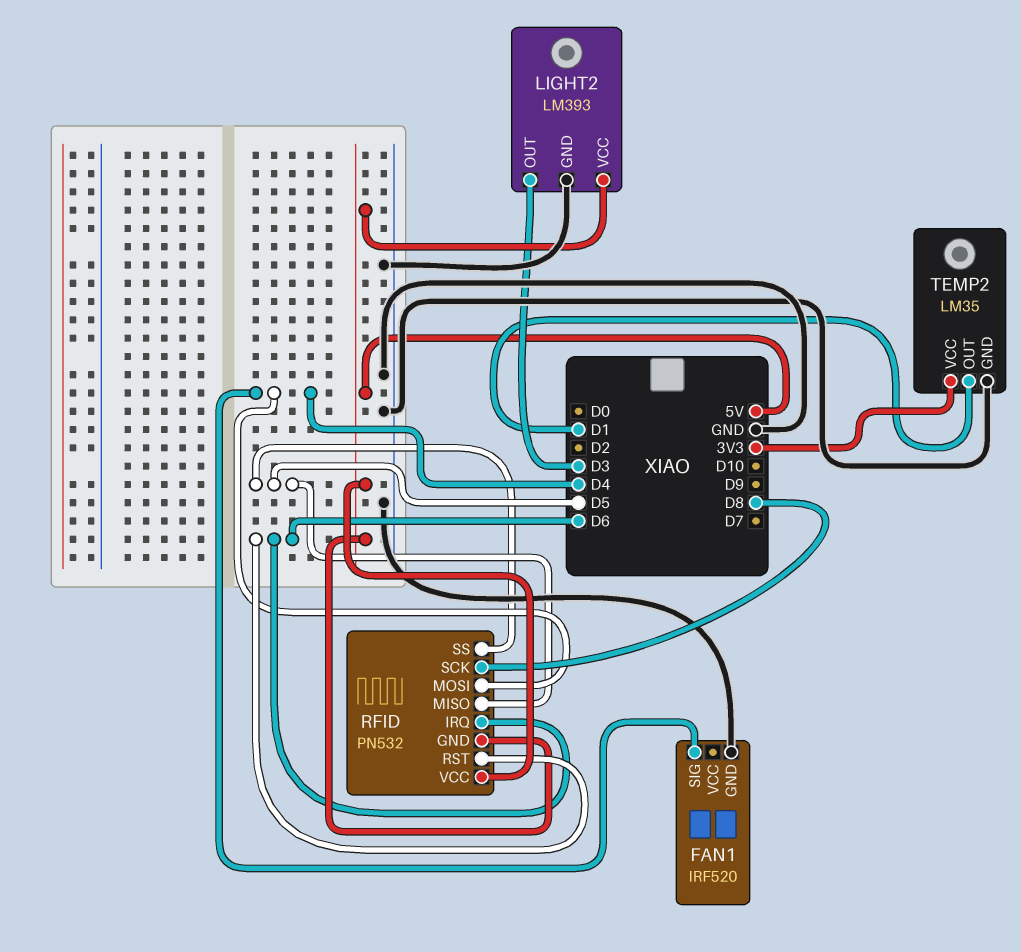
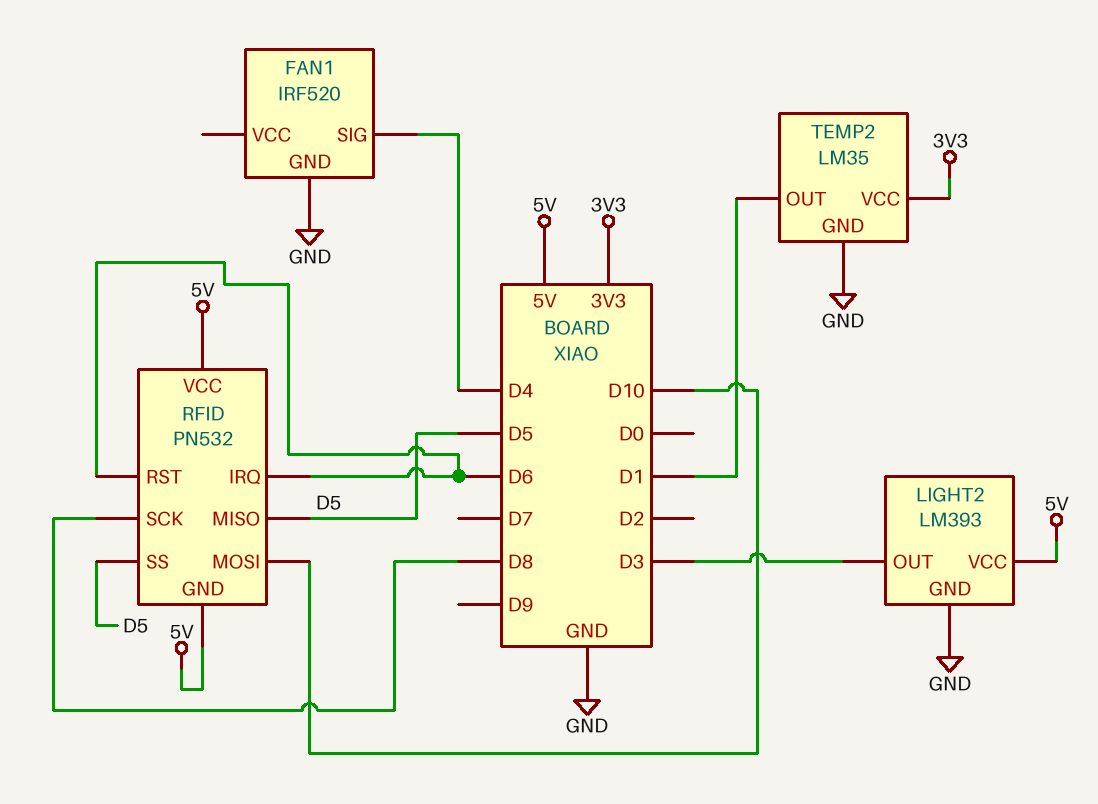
RFID pin MOSI: D4 -> D10

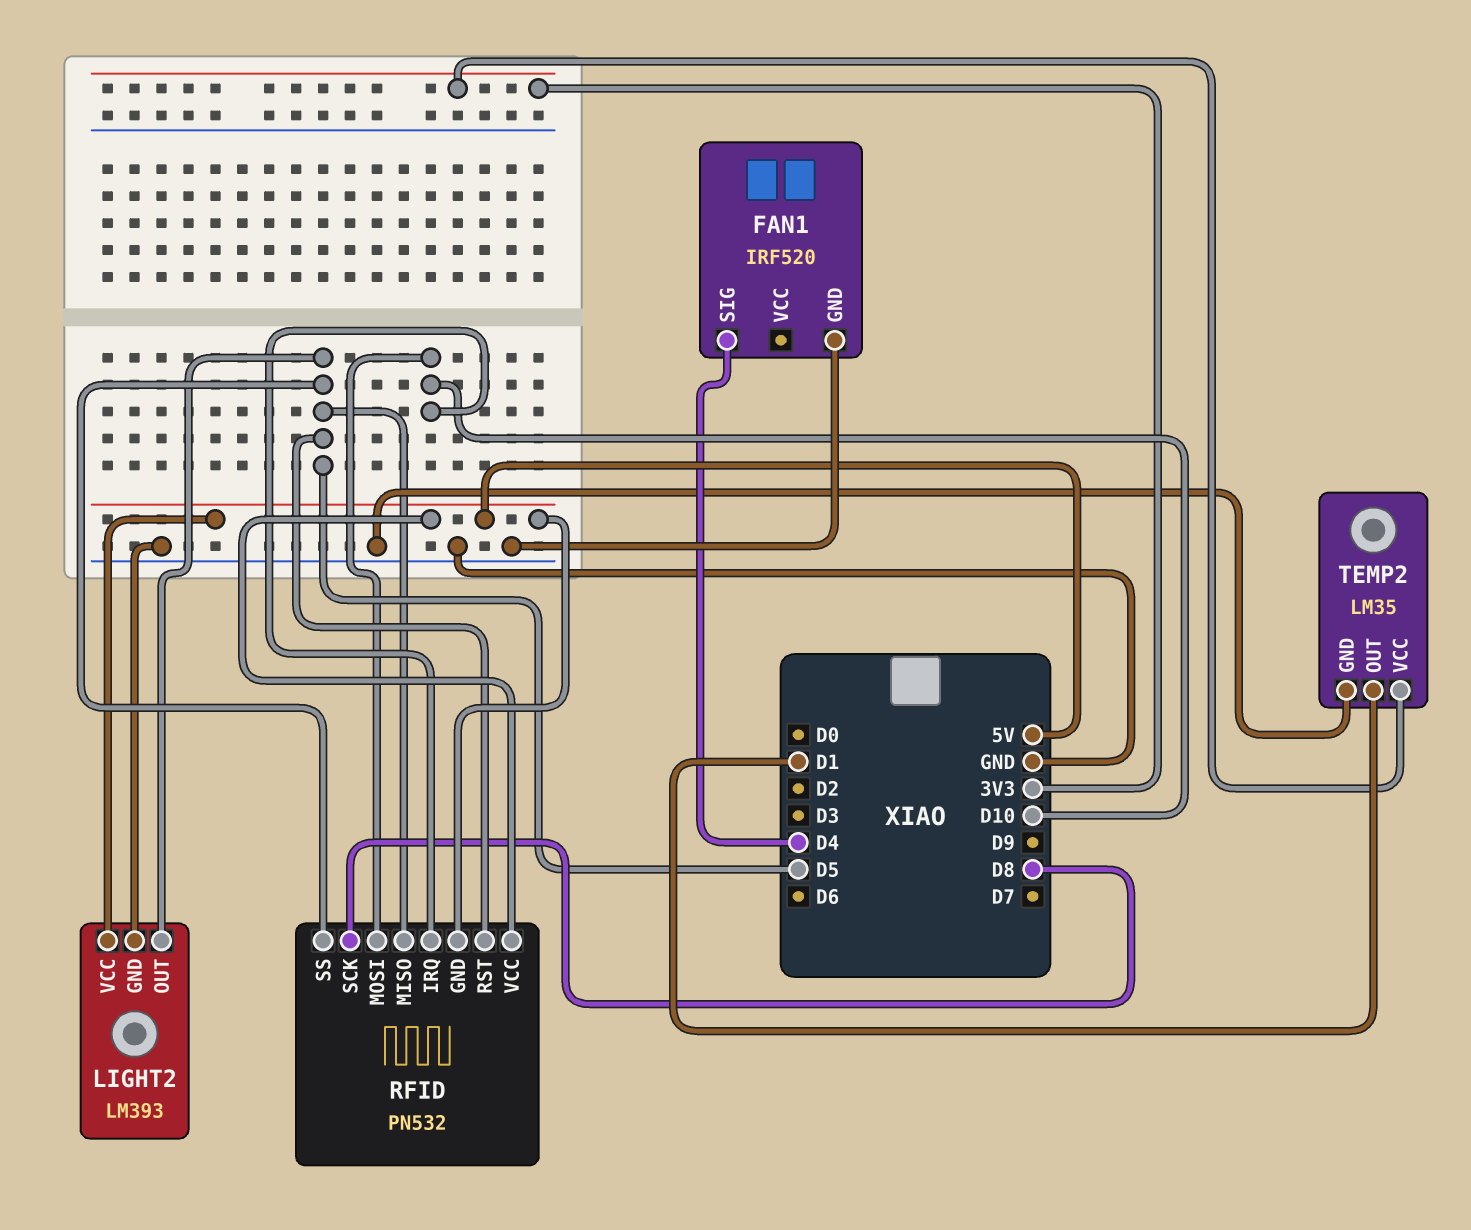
LIGHT2 pin OUT: D3 -> D5
RFID pin IRQ: D6 -> D10
RFID pin RST: D6 -> D5

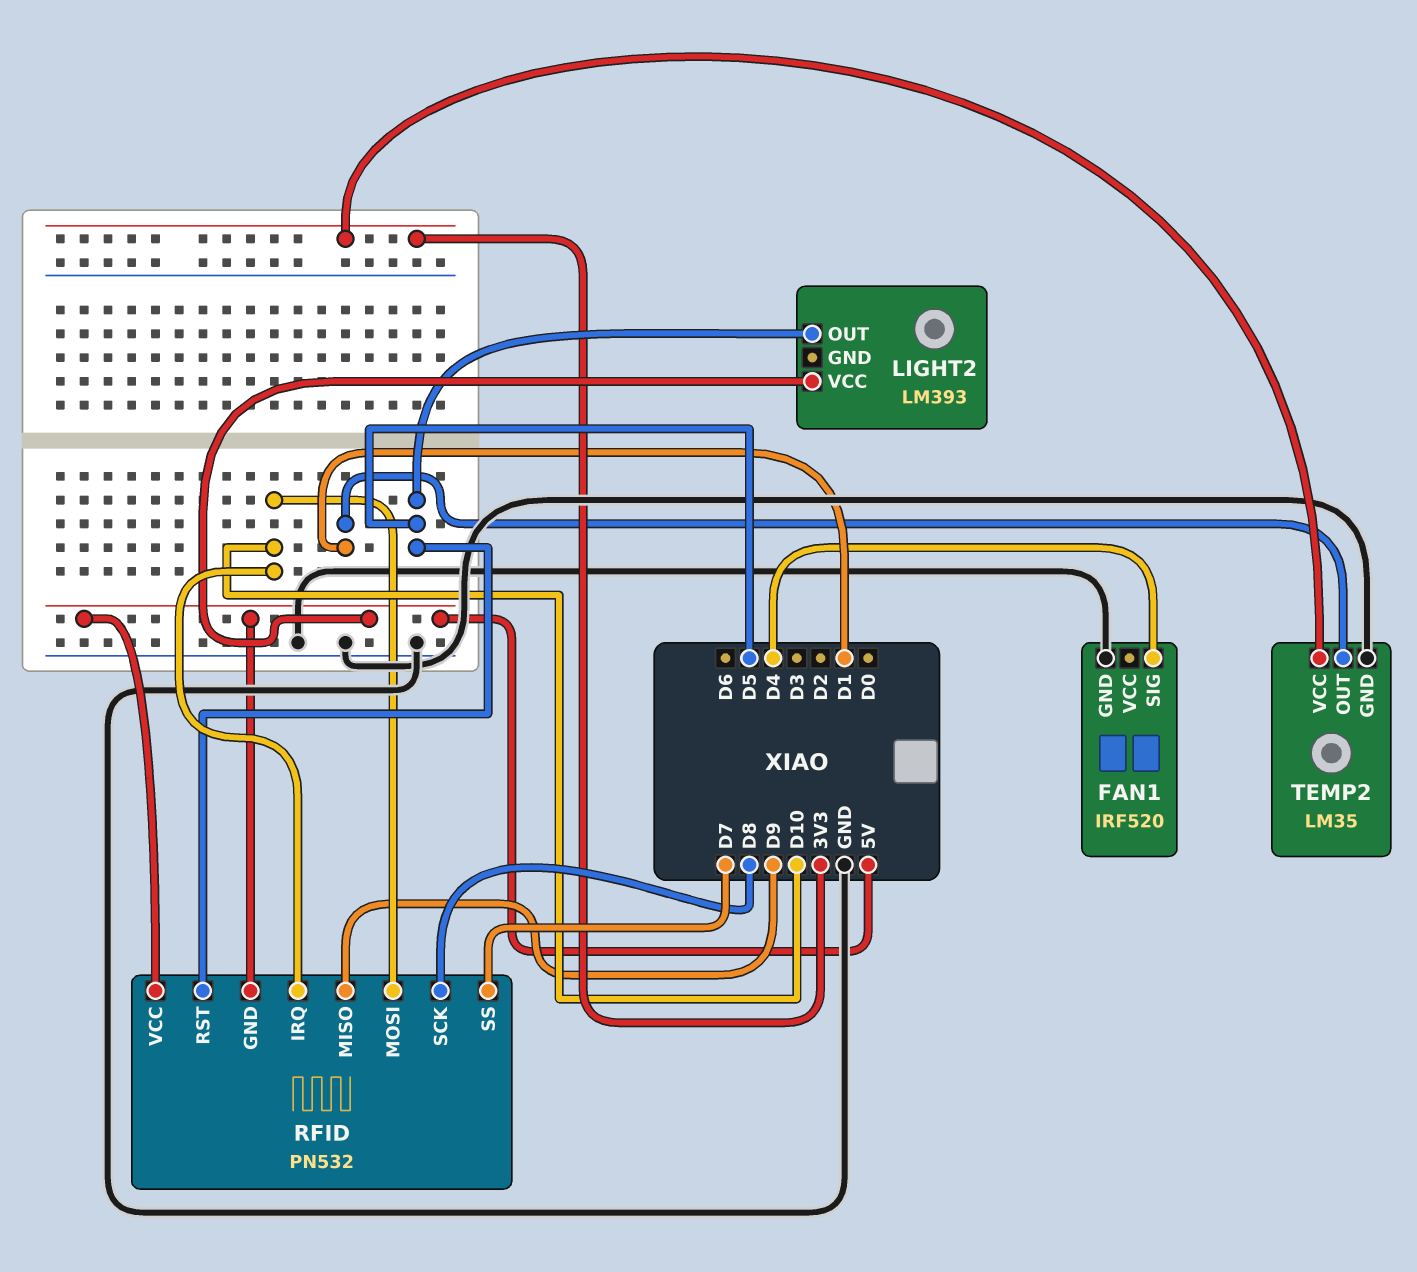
LIGHT2 pin GND: GND -> none
RFID pin MISO: D5 -> D9
RFID pin SS: D5 -> D7

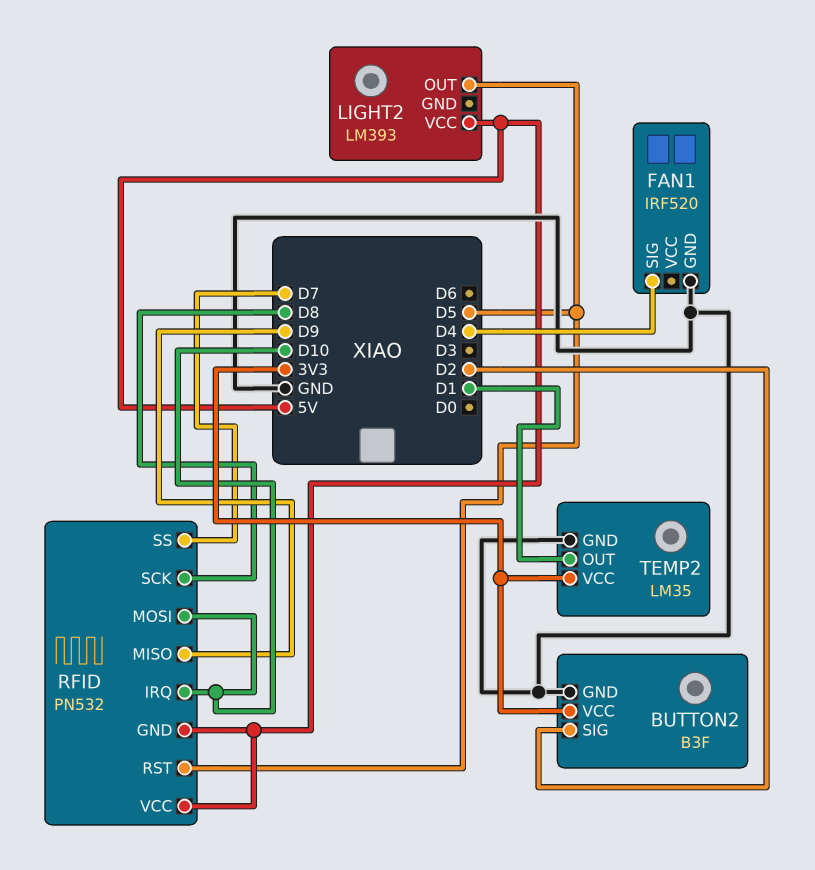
BUTTON2: none -> B3F
BUTTON2 pin GND: none -> GND
BUTTON2 pin SIG: none -> D2
BUTTON2 pin VCC: none -> 3V3

